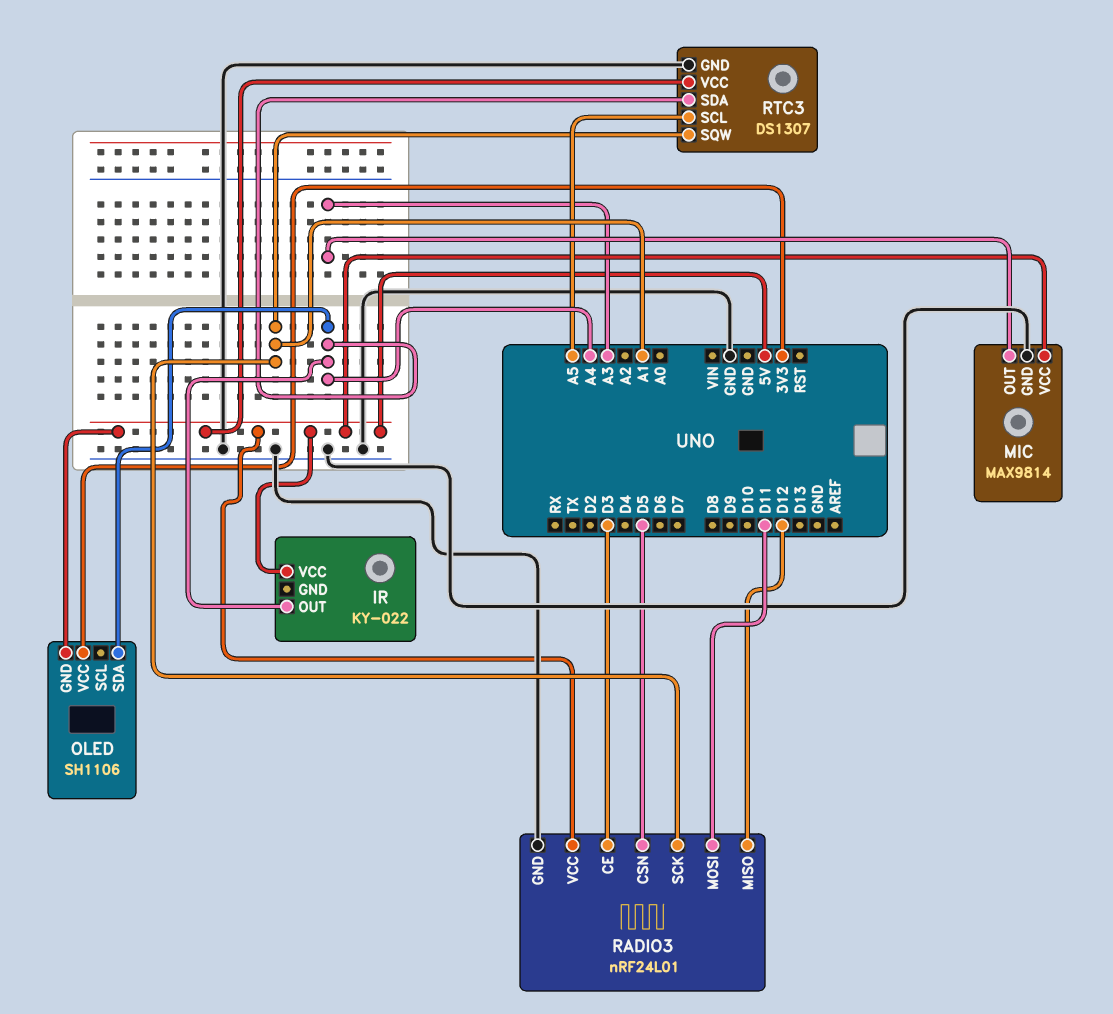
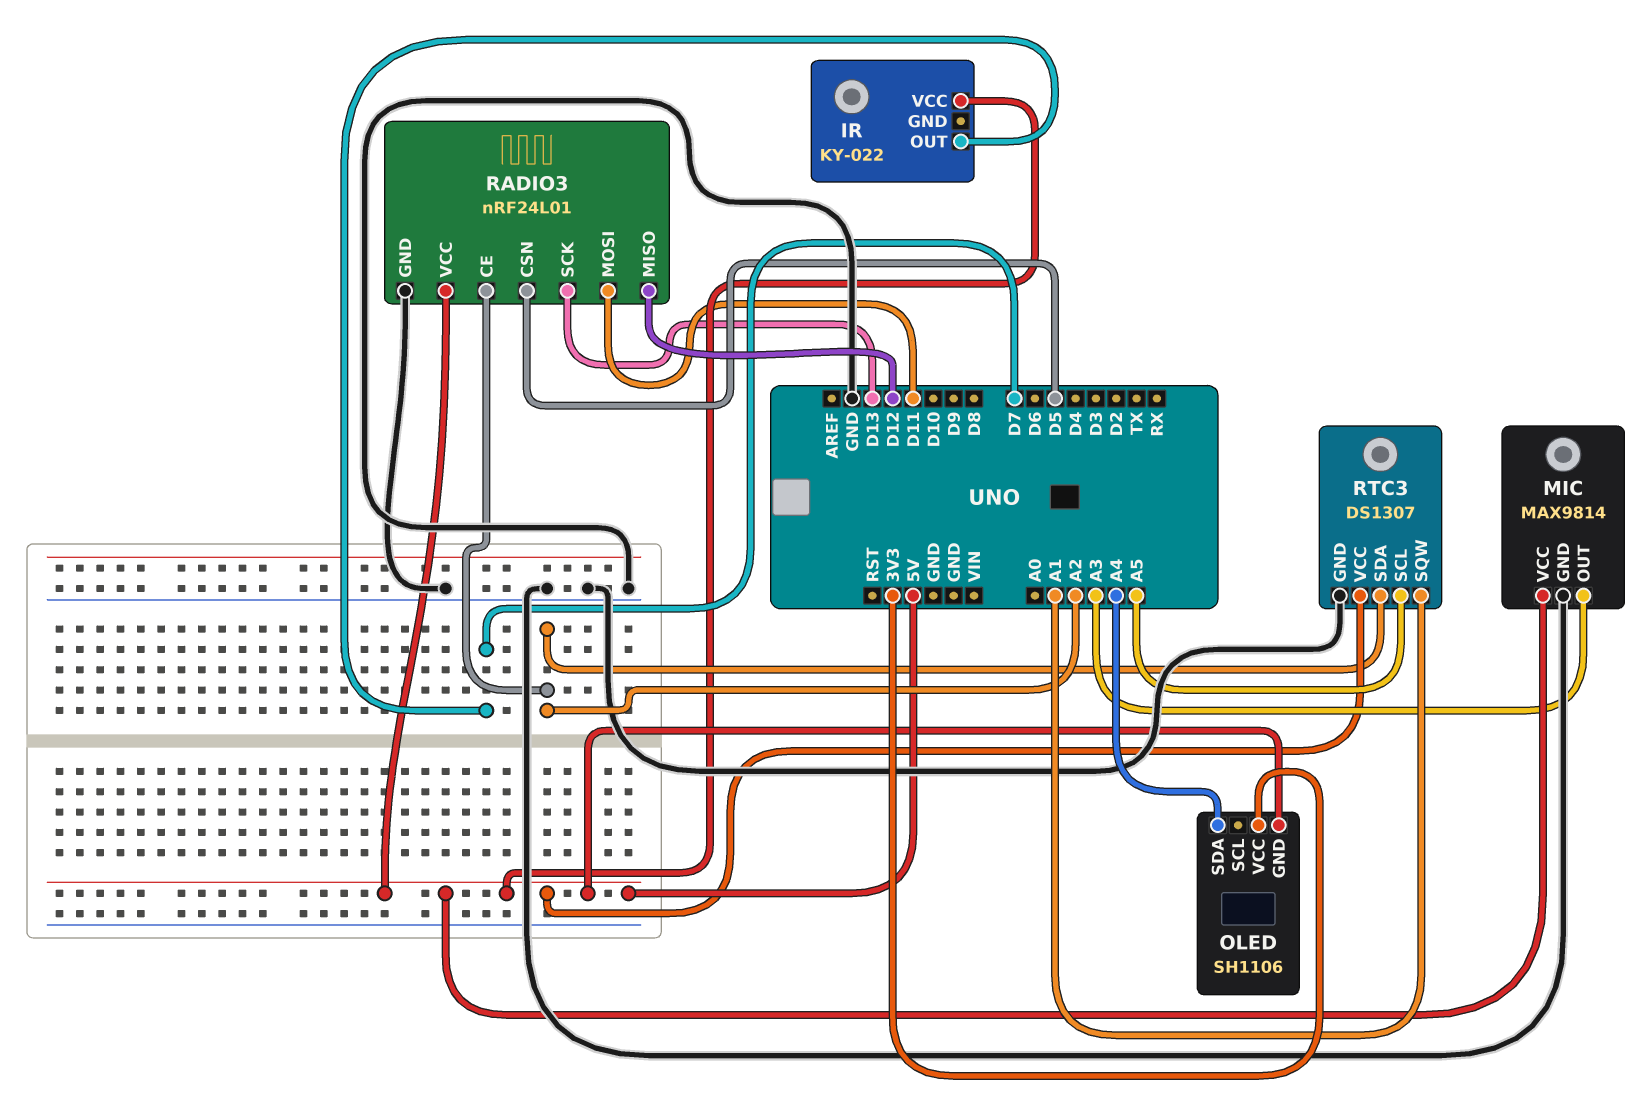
IR pin OUT: A4 -> D7
RADIO3 pin CE: D3 -> A2
RADIO3 pin SCK: A1 -> D13
RTC3 pin SDA: A4 -> A2

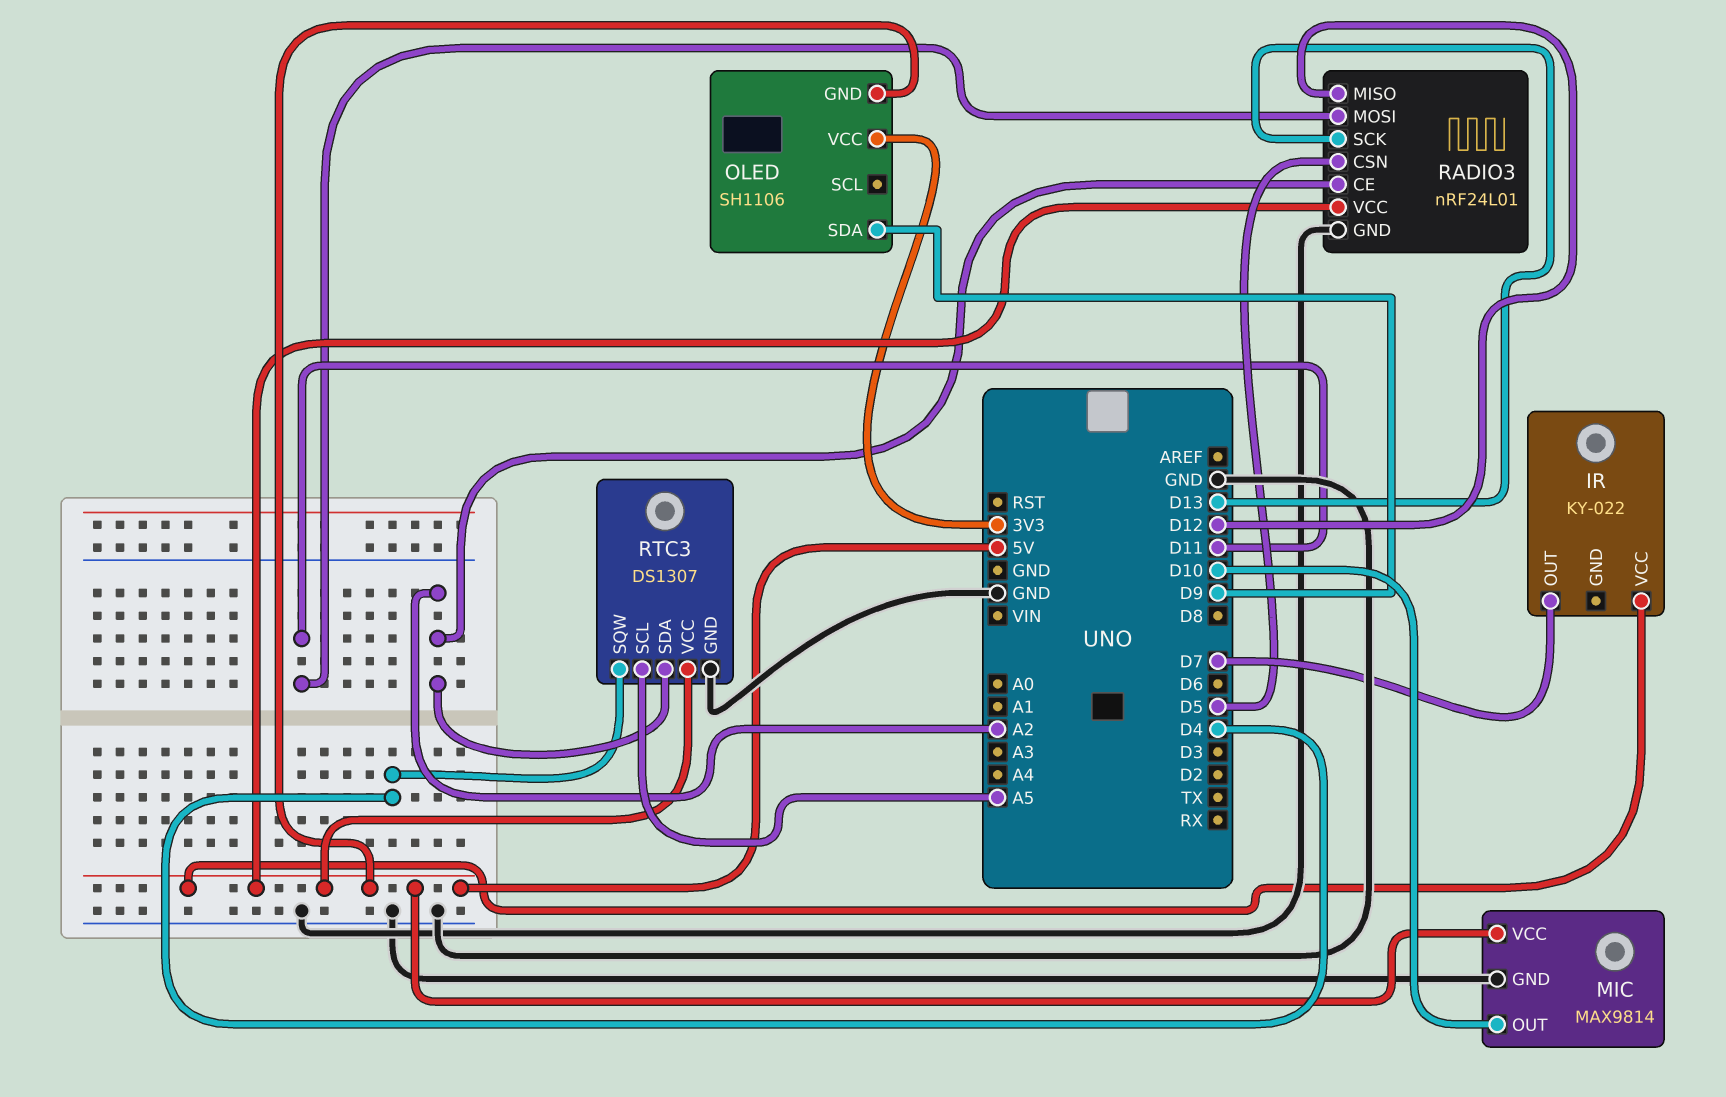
MIC pin OUT: A3 -> D10
OLED pin SDA: A4 -> D9
RTC3 pin SQW: A1 -> D4

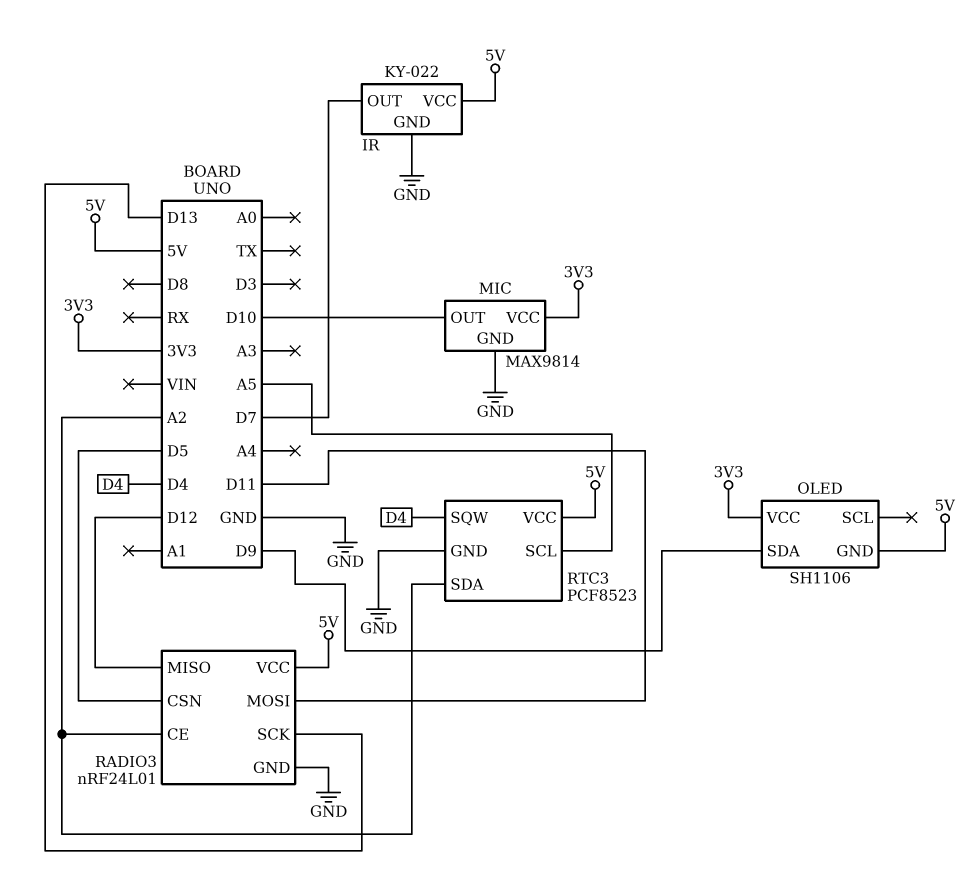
IR pin GND: none -> GND
MIC pin VCC: 5V -> 3V3
RTC3: DS1307 -> PCF8523

